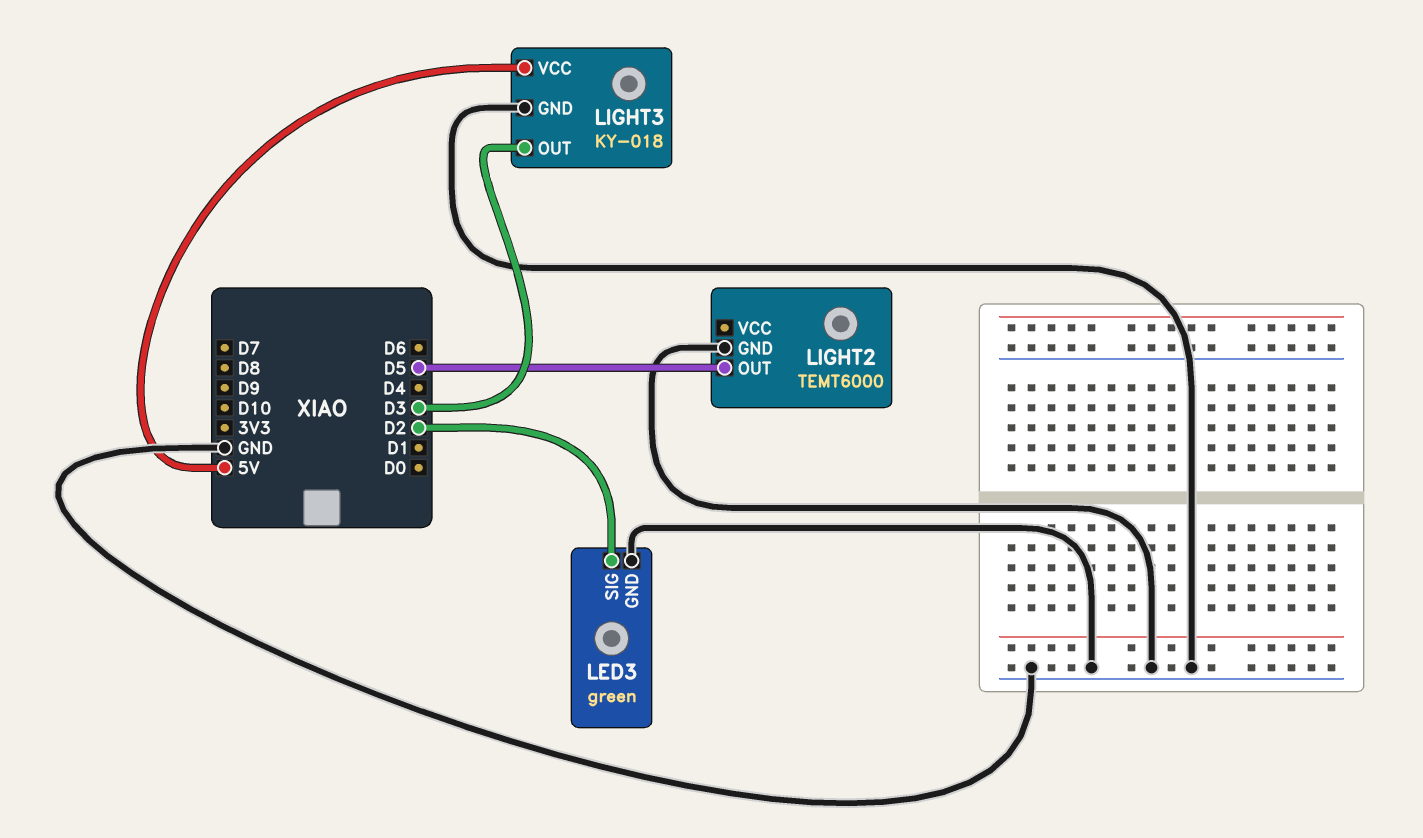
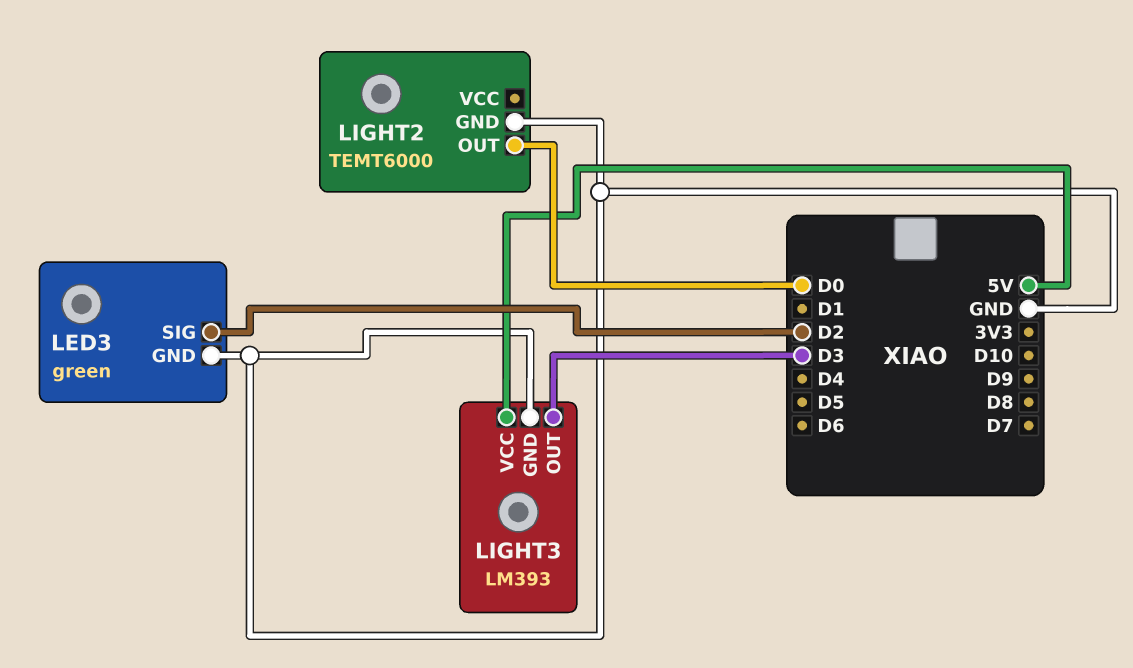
LIGHT2 pin OUT: D5 -> D0
LIGHT3: KY-018 -> LM393

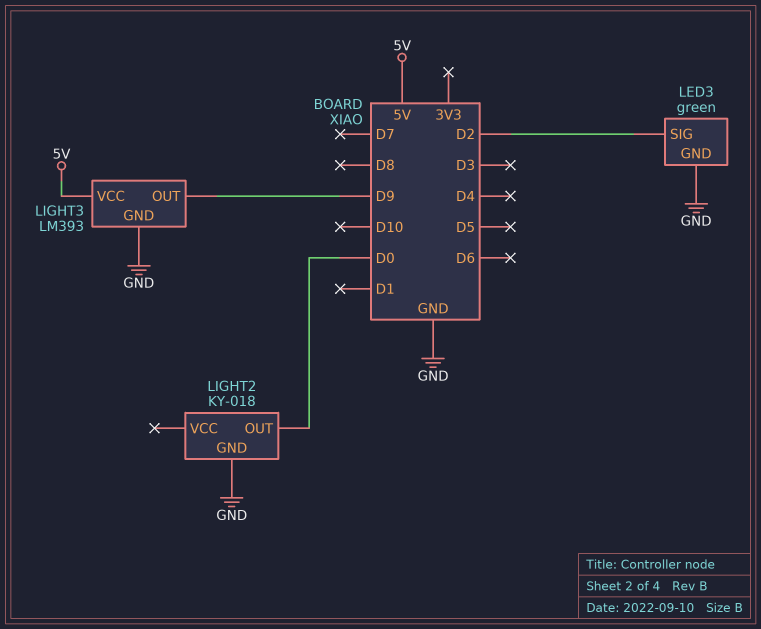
LIGHT2: TEMT6000 -> KY-018
LIGHT3 pin OUT: D3 -> D9

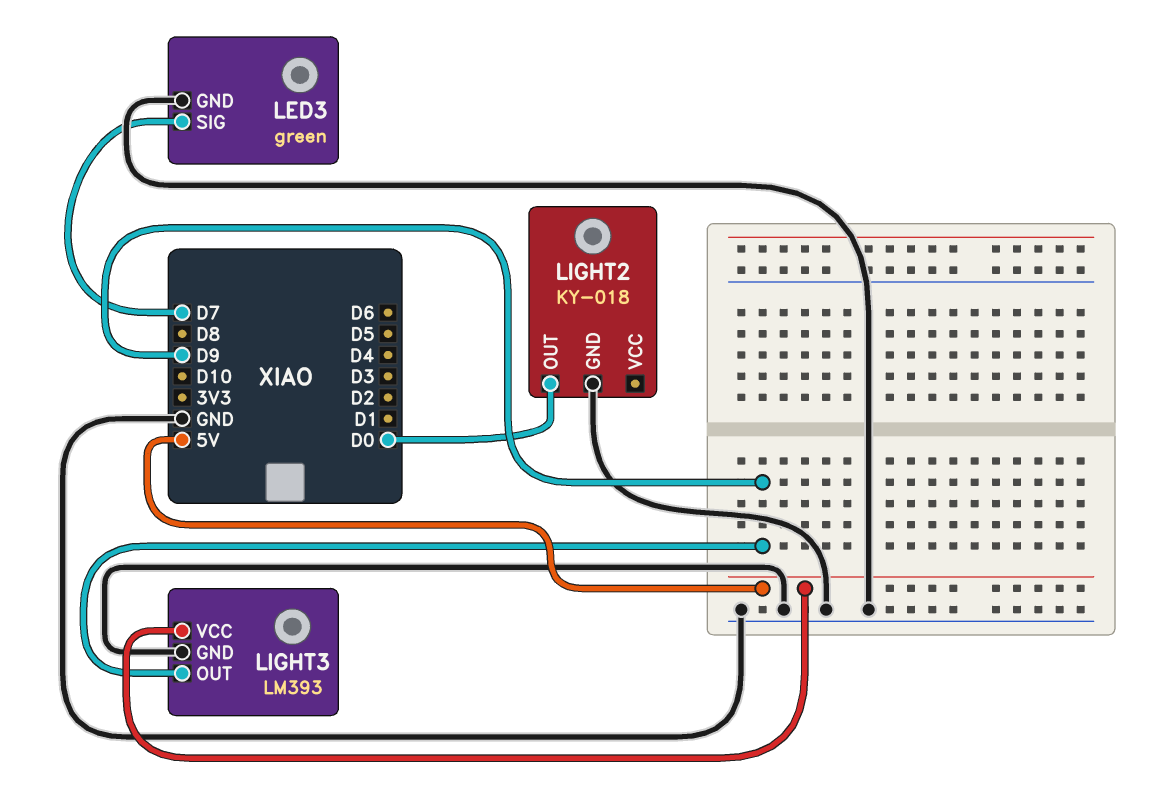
LED3 pin SIG: D2 -> D7

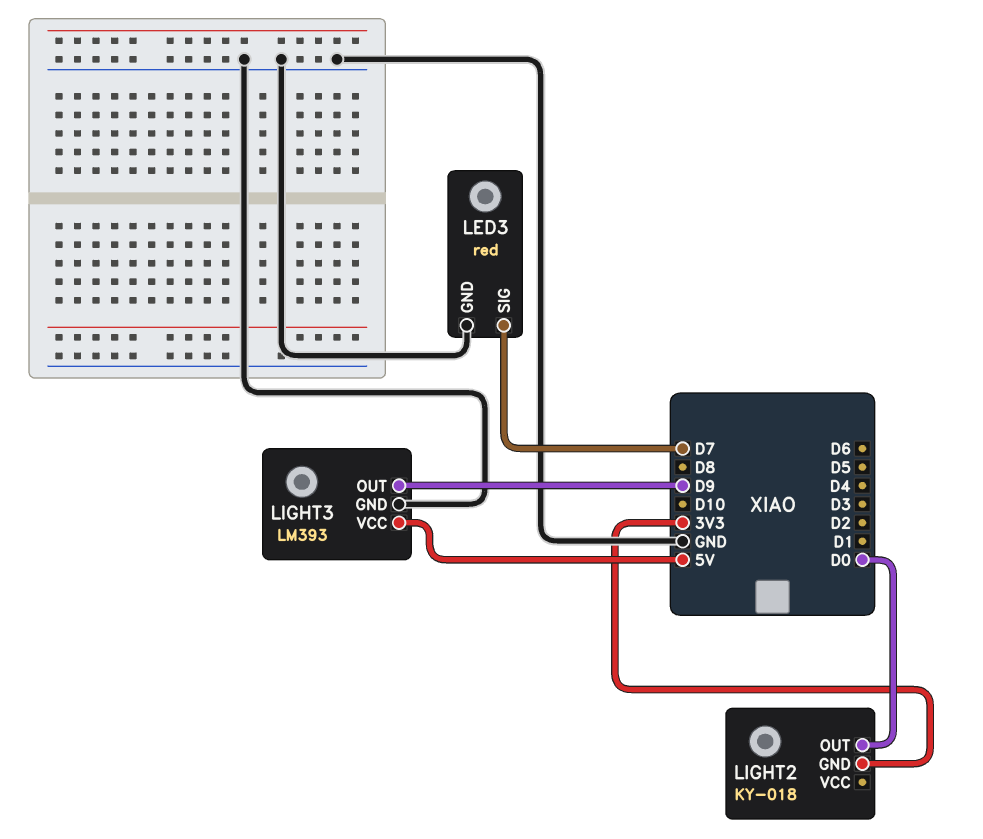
LED3: green -> red
LIGHT2 pin GND: GND -> 3V3

